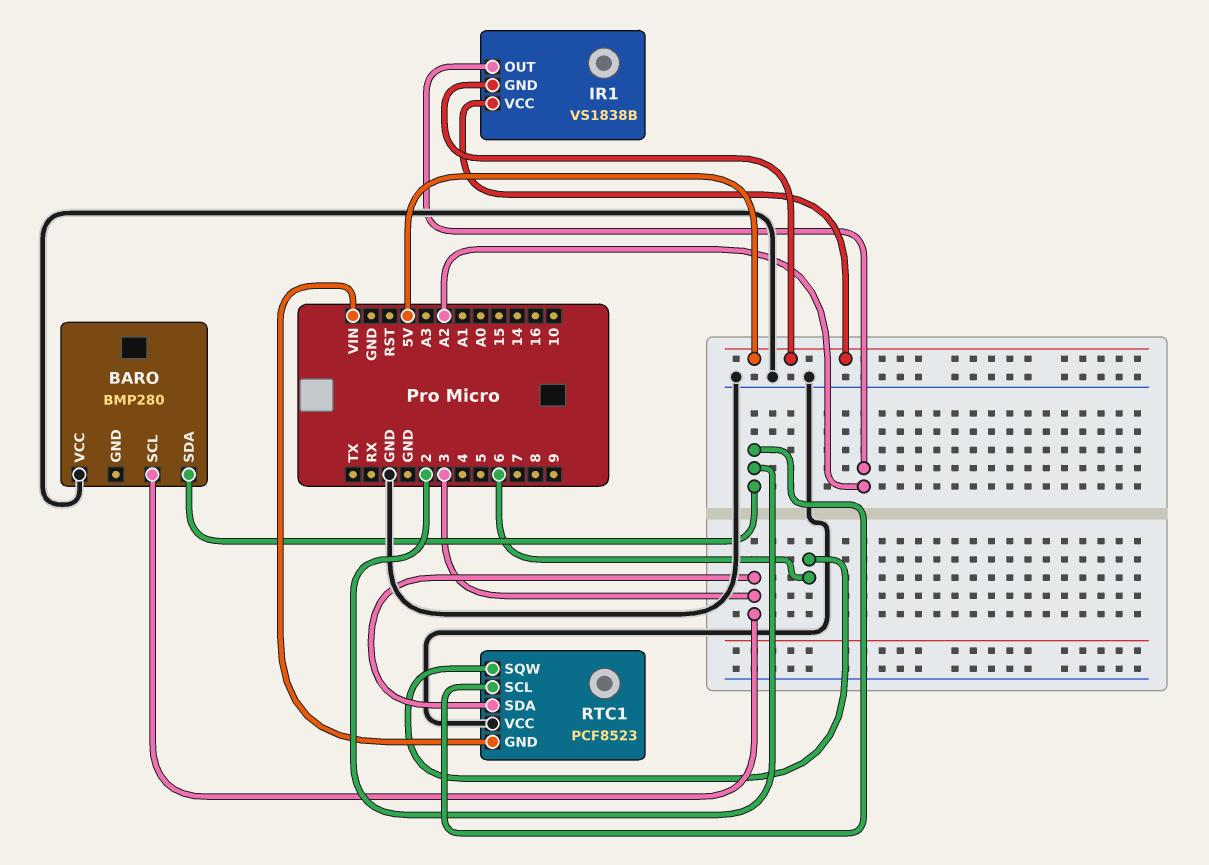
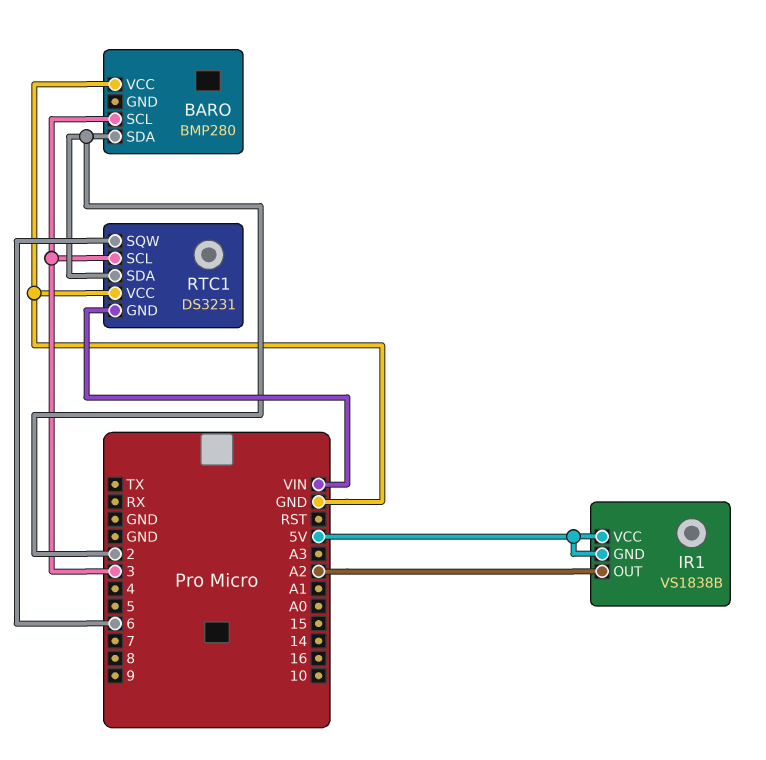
RTC1: PCF8523 -> DS3231
RTC1 pin SCL: 2 -> 3
RTC1 pin SDA: 3 -> 2

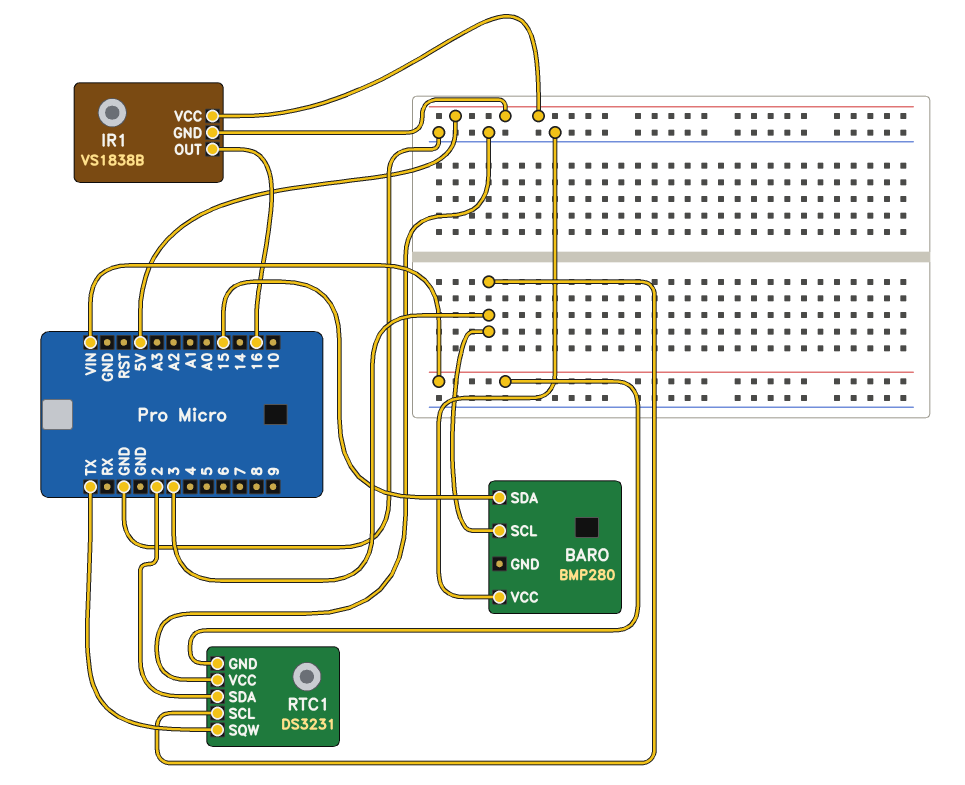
BARO pin SDA: 2 -> 15
IR1 pin OUT: A2 -> 16
RTC1 pin SQW: 6 -> TX

